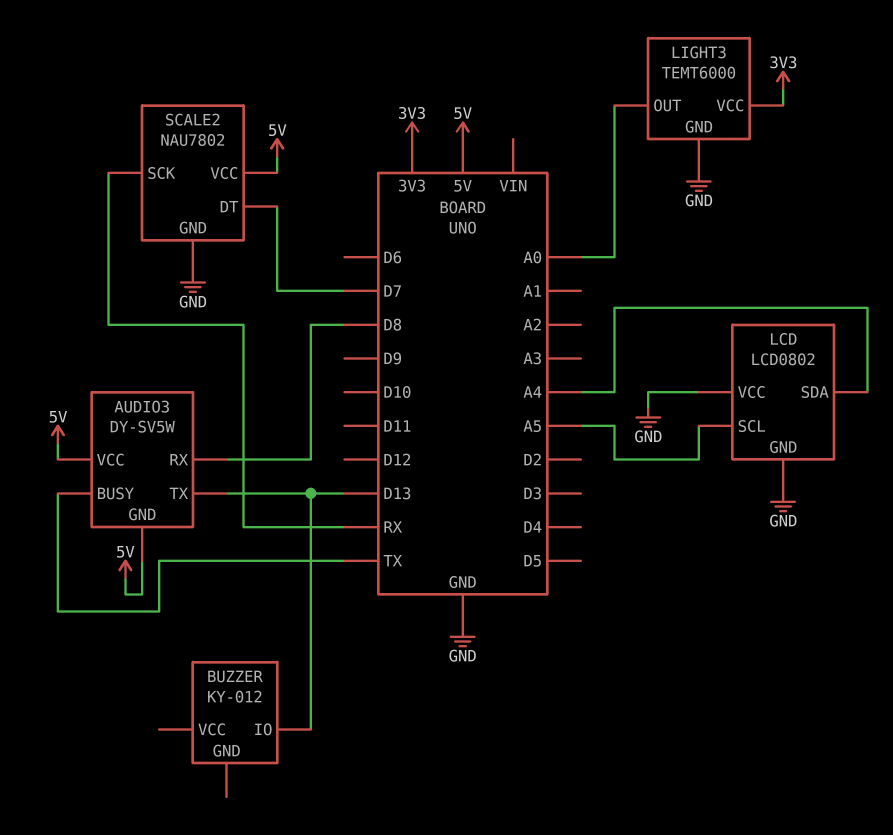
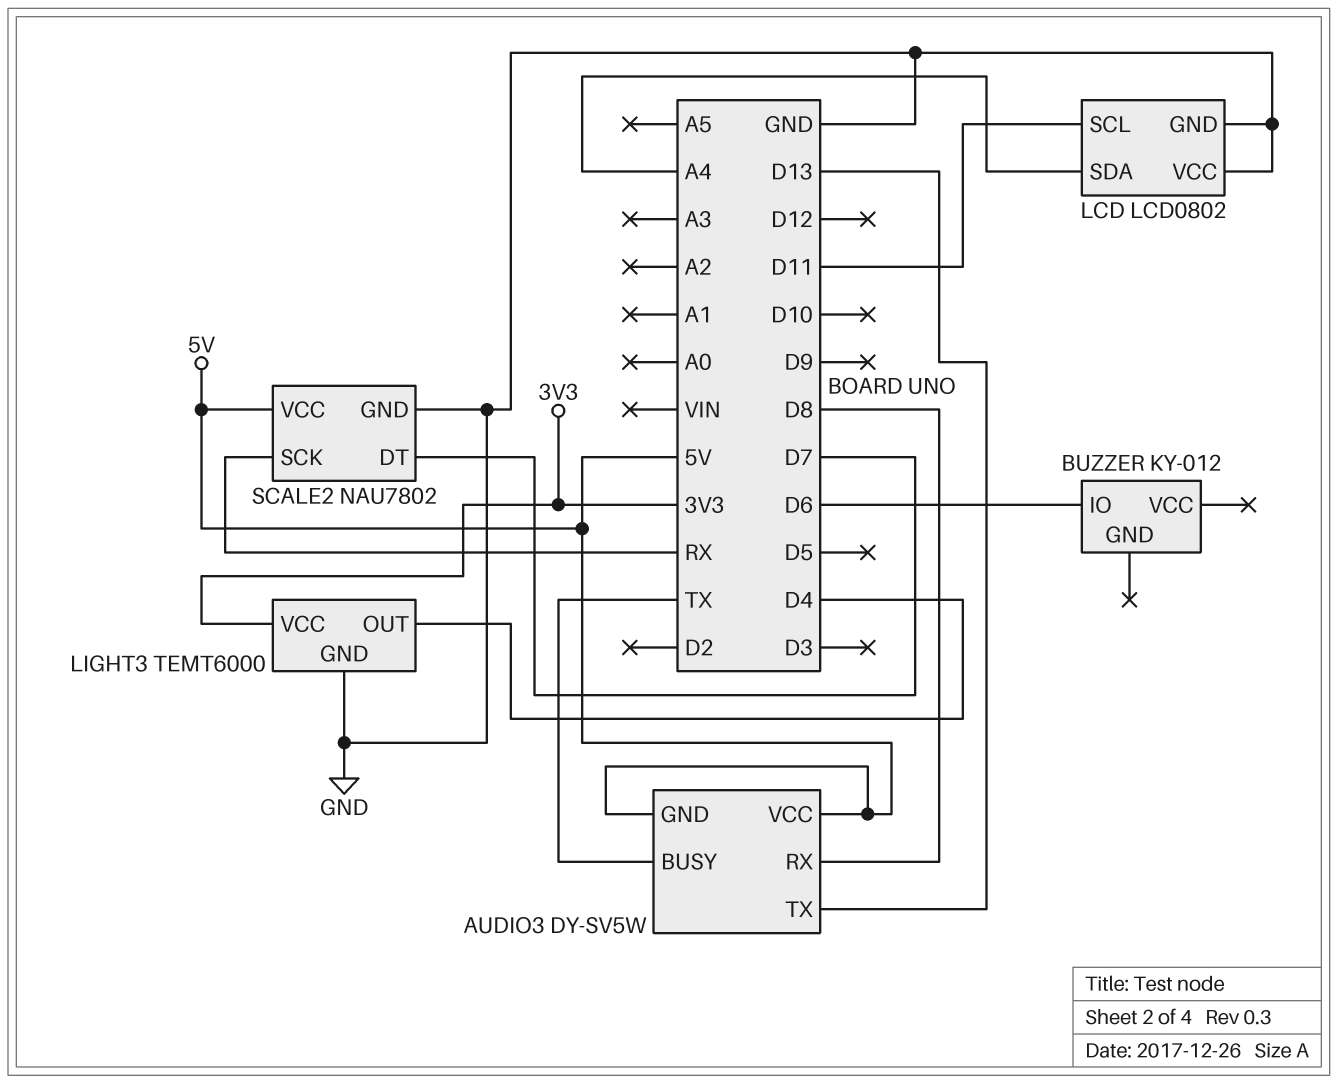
BUZZER pin IO: D13 -> D6
LCD pin SCL: A5 -> D11
LIGHT3 pin OUT: A0 -> D4

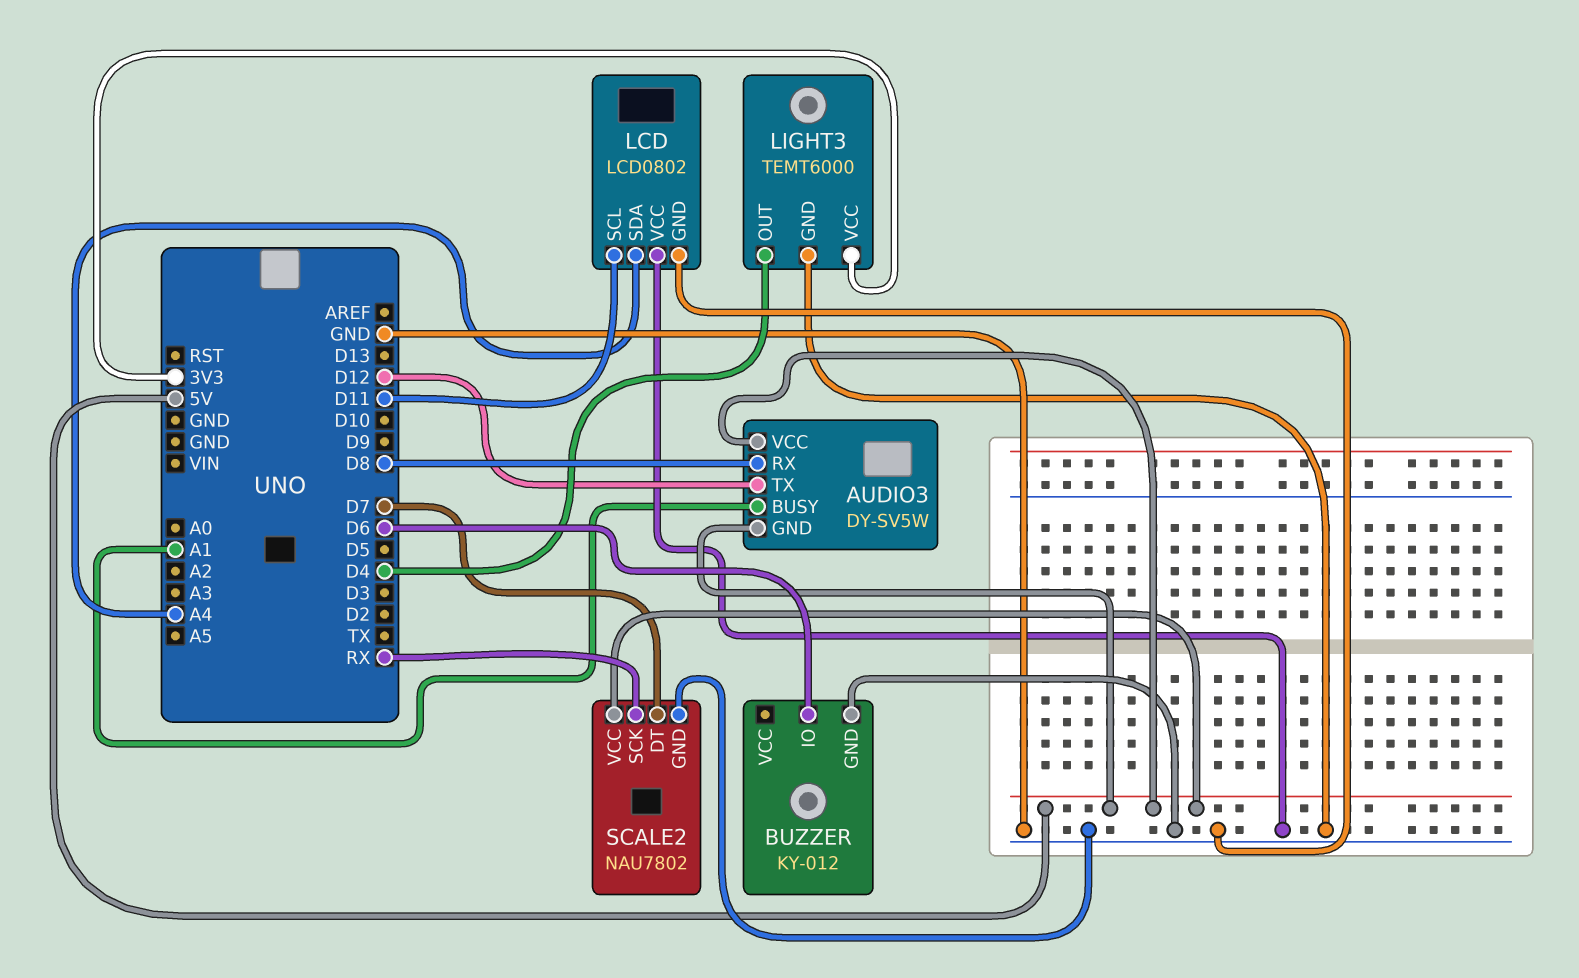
AUDIO3 pin BUSY: TX -> A1
AUDIO3 pin TX: D13 -> D12
BUZZER pin GND: none -> GND

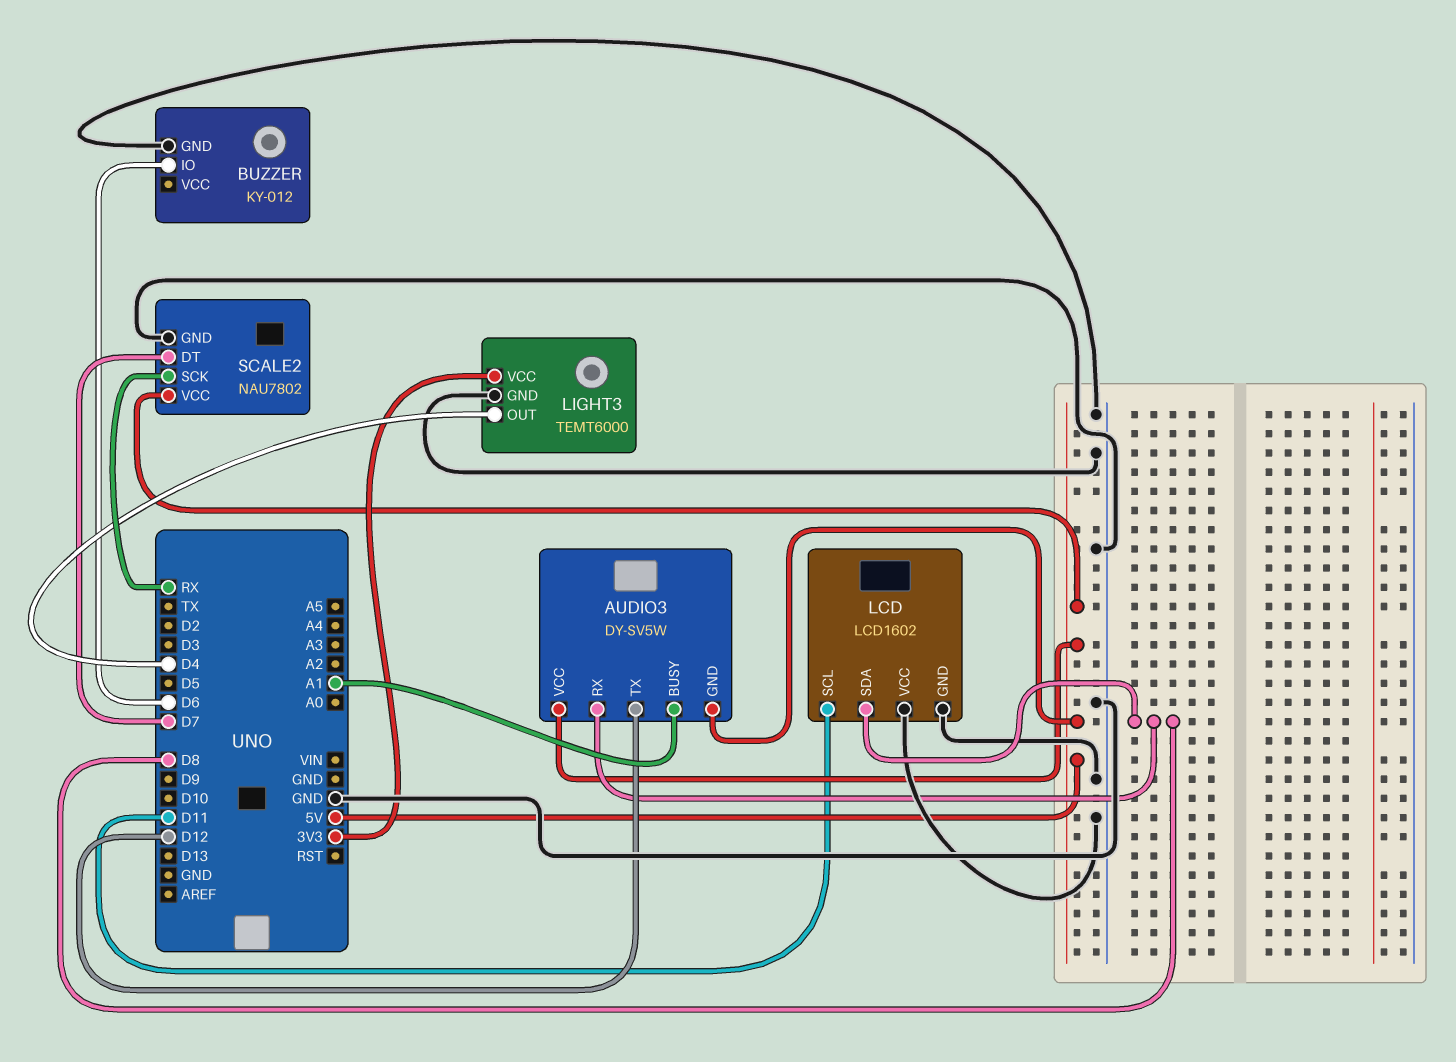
LCD: LCD0802 -> LCD1602
LCD pin SDA: A4 -> D8

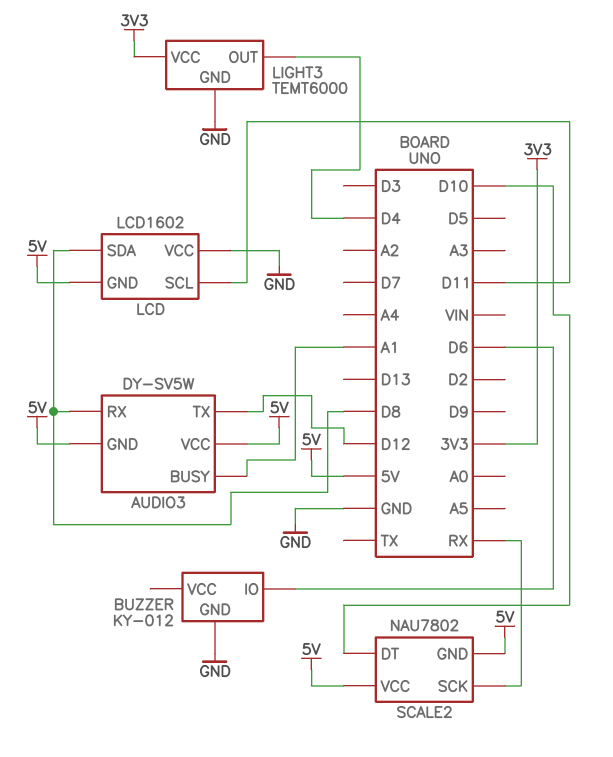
LCD pin GND: GND -> 5V
SCALE2 pin DT: D7 -> D10
SCALE2 pin GND: GND -> 5V

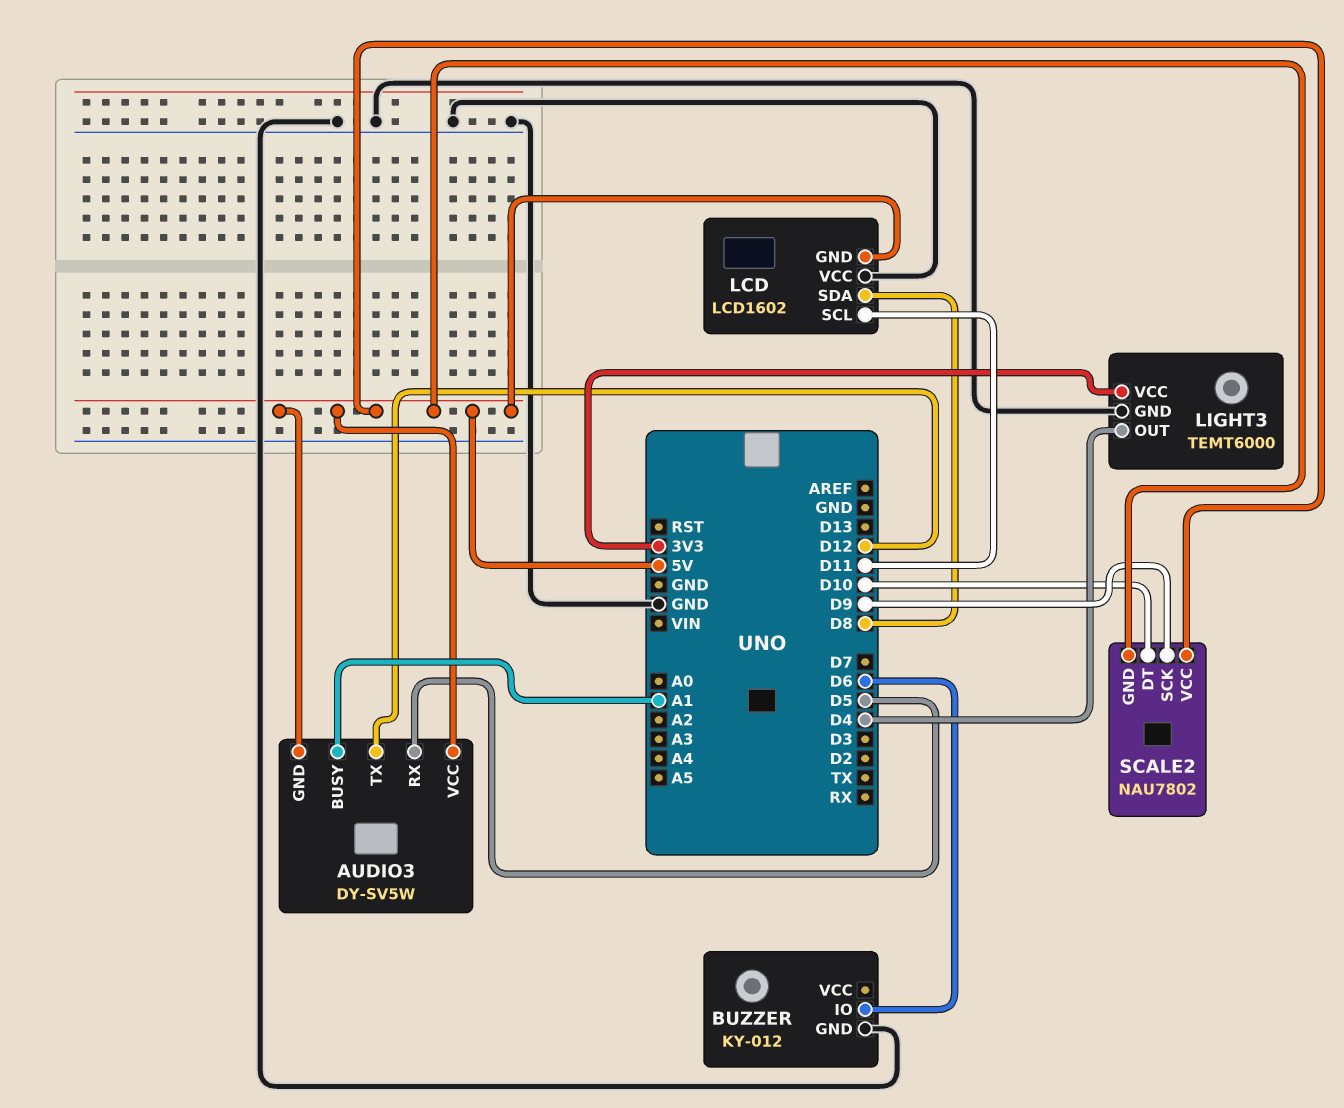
AUDIO3 pin RX: D8 -> D5
SCALE2 pin SCK: RX -> D9

